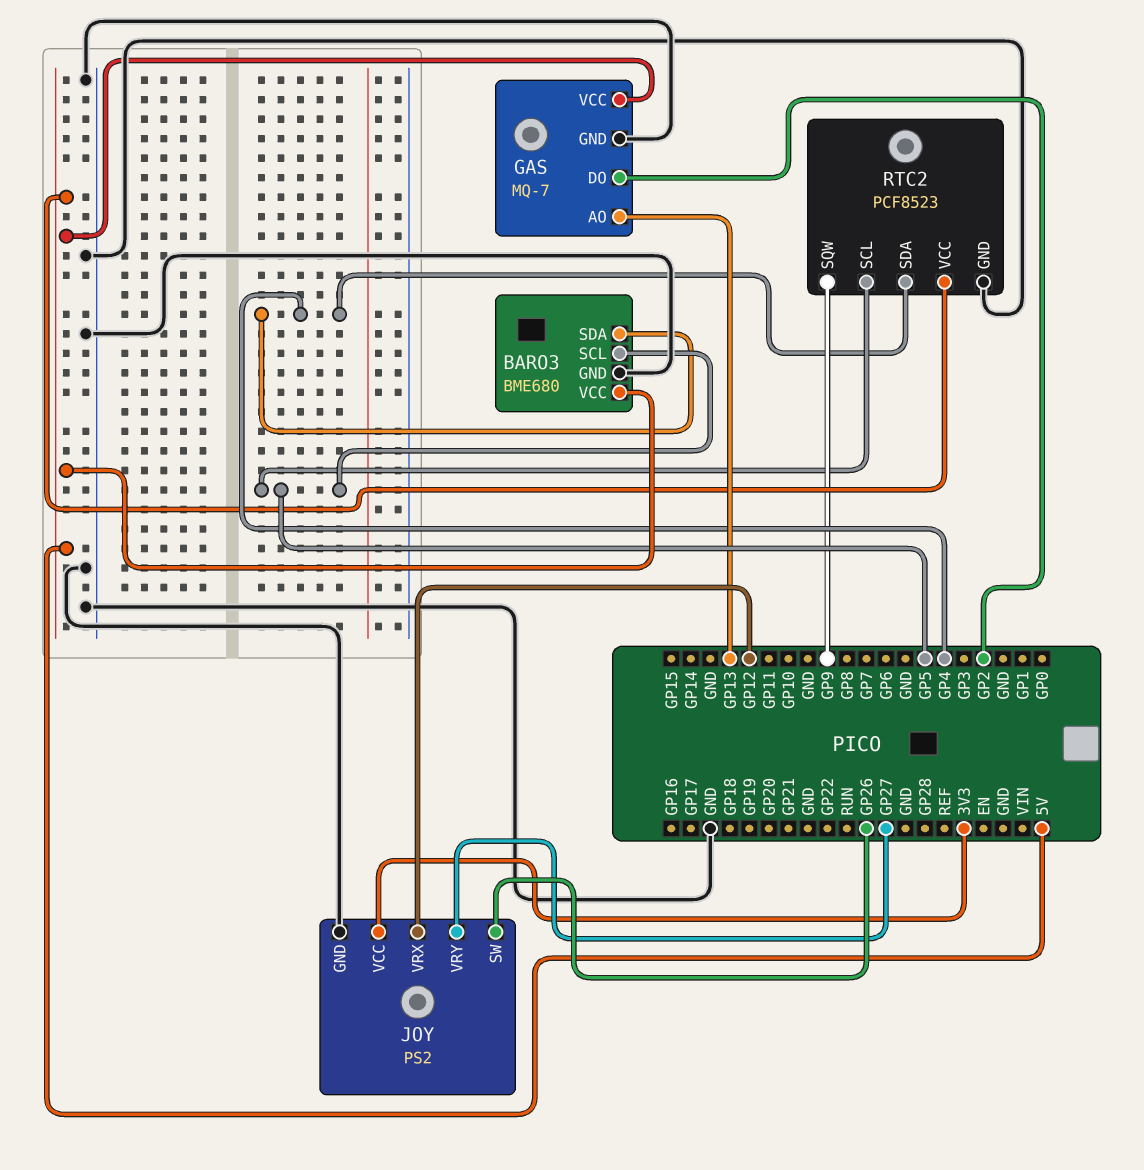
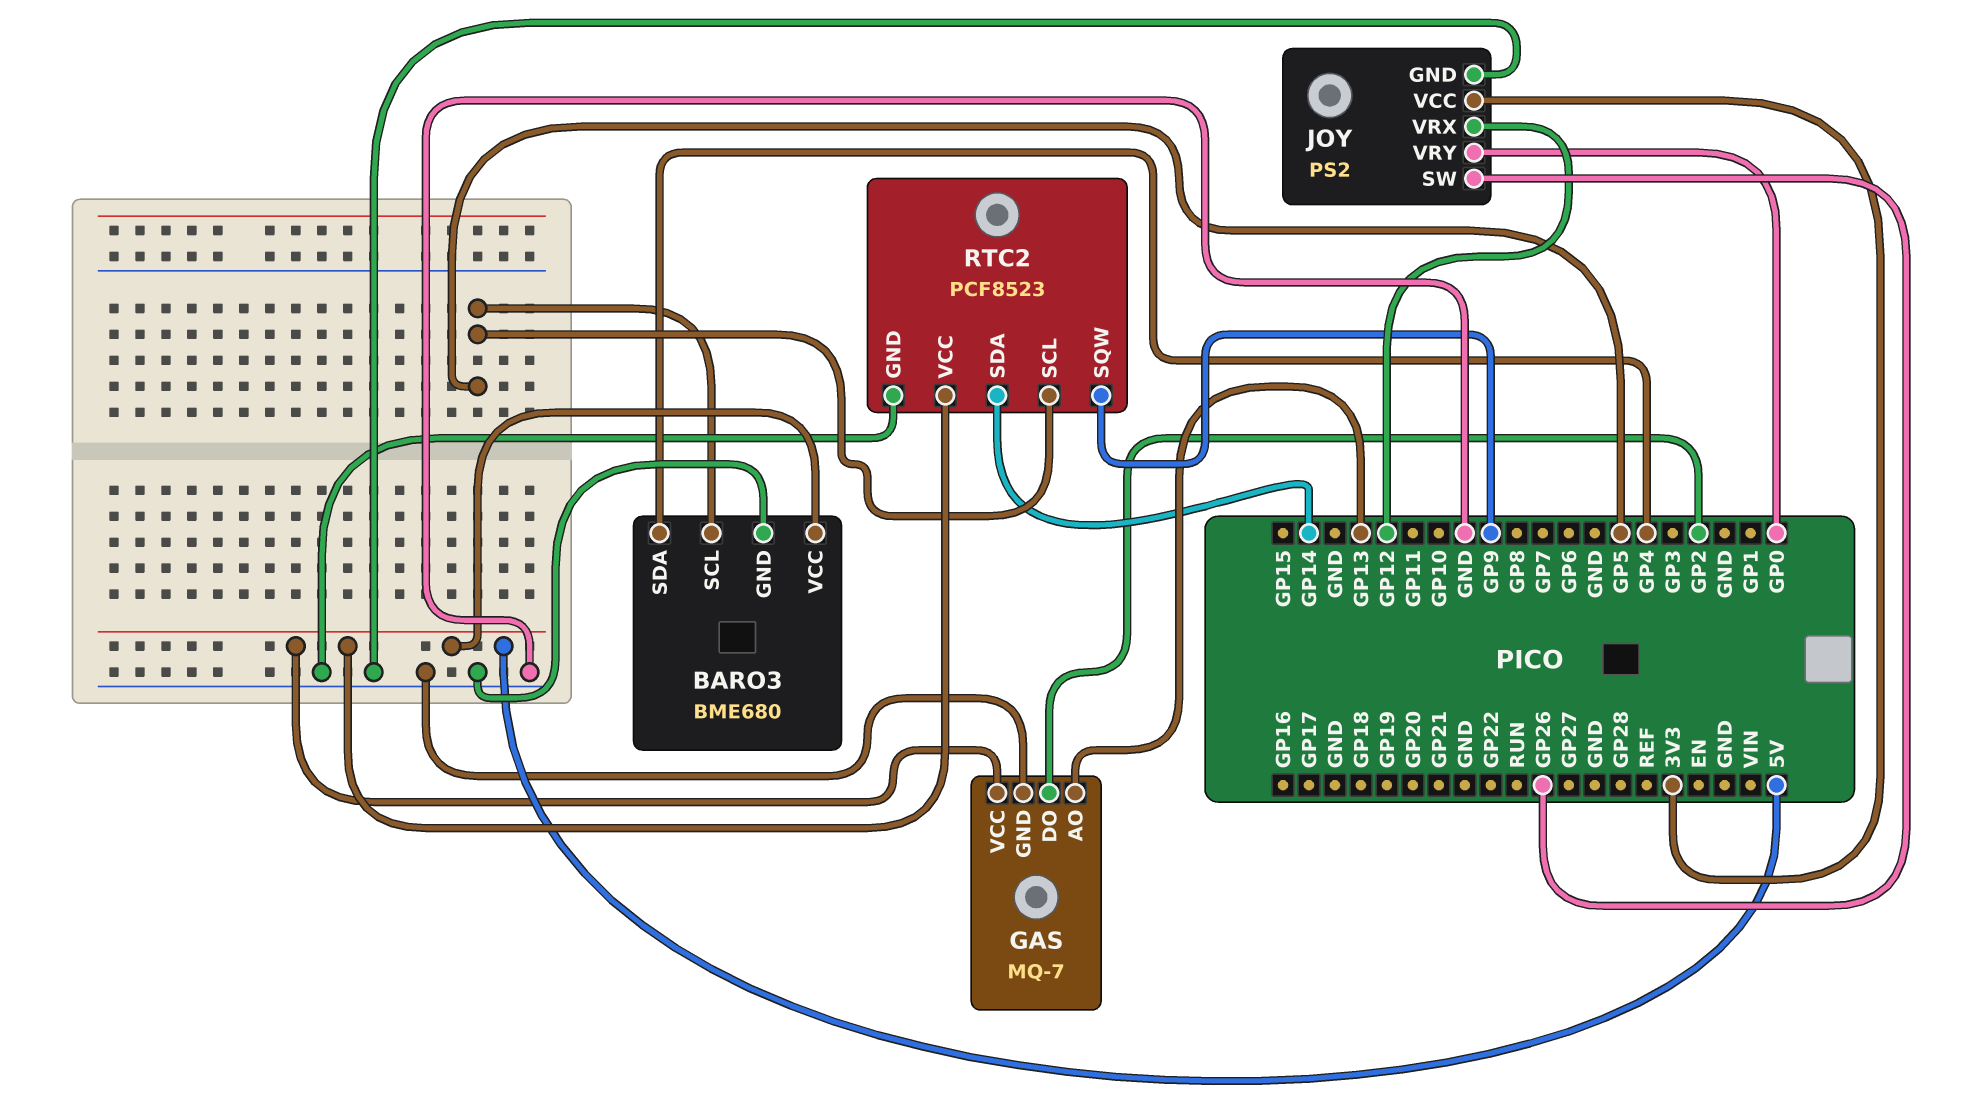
JOY pin VRY: GP27 -> GP0
RTC2 pin SDA: GP4 -> GP14

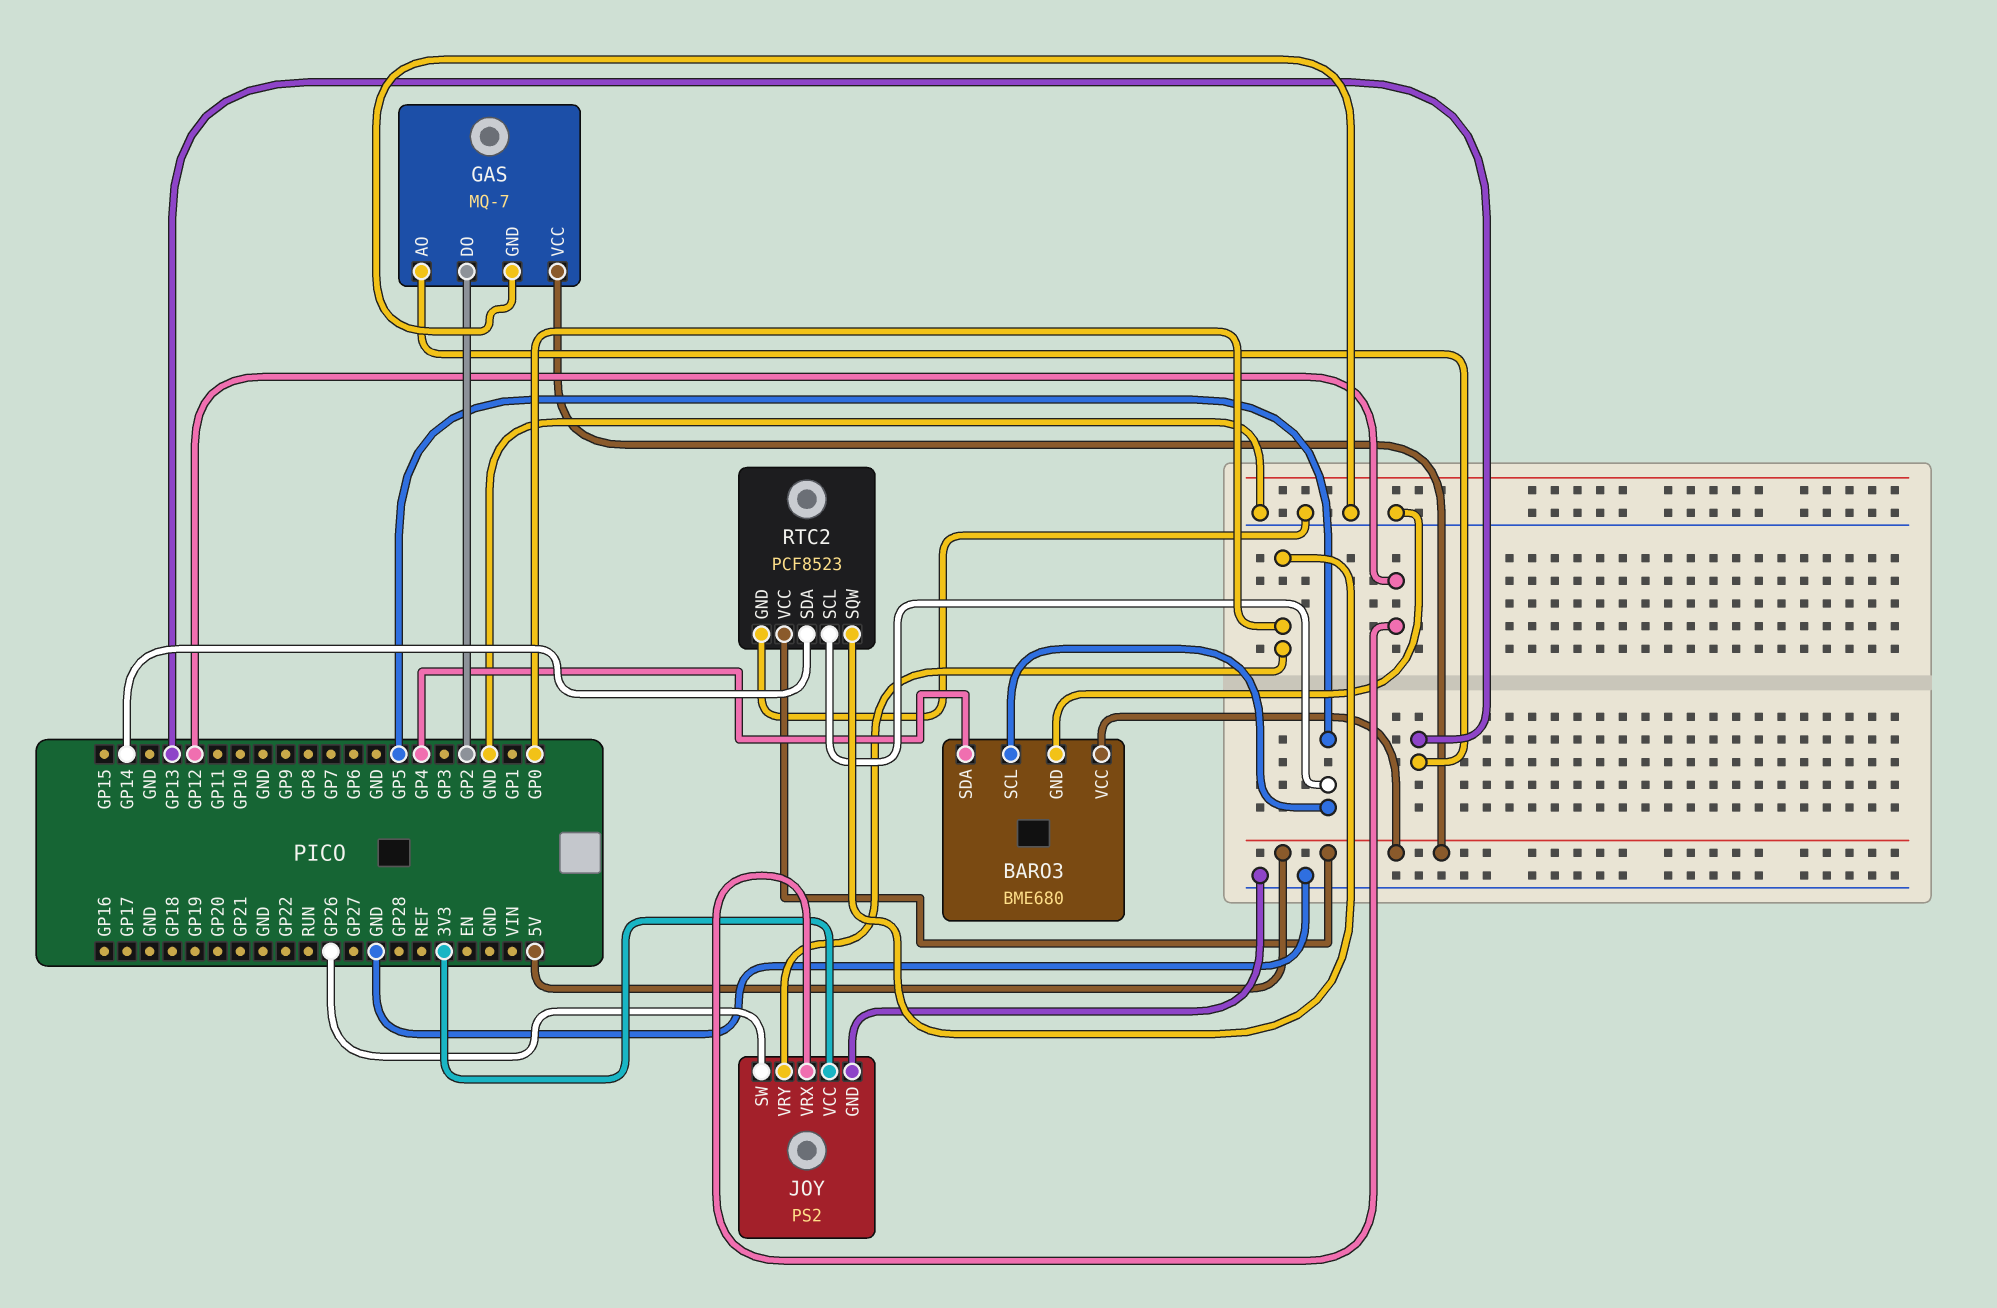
RTC2 pin SQW: GP9 -> GP0

